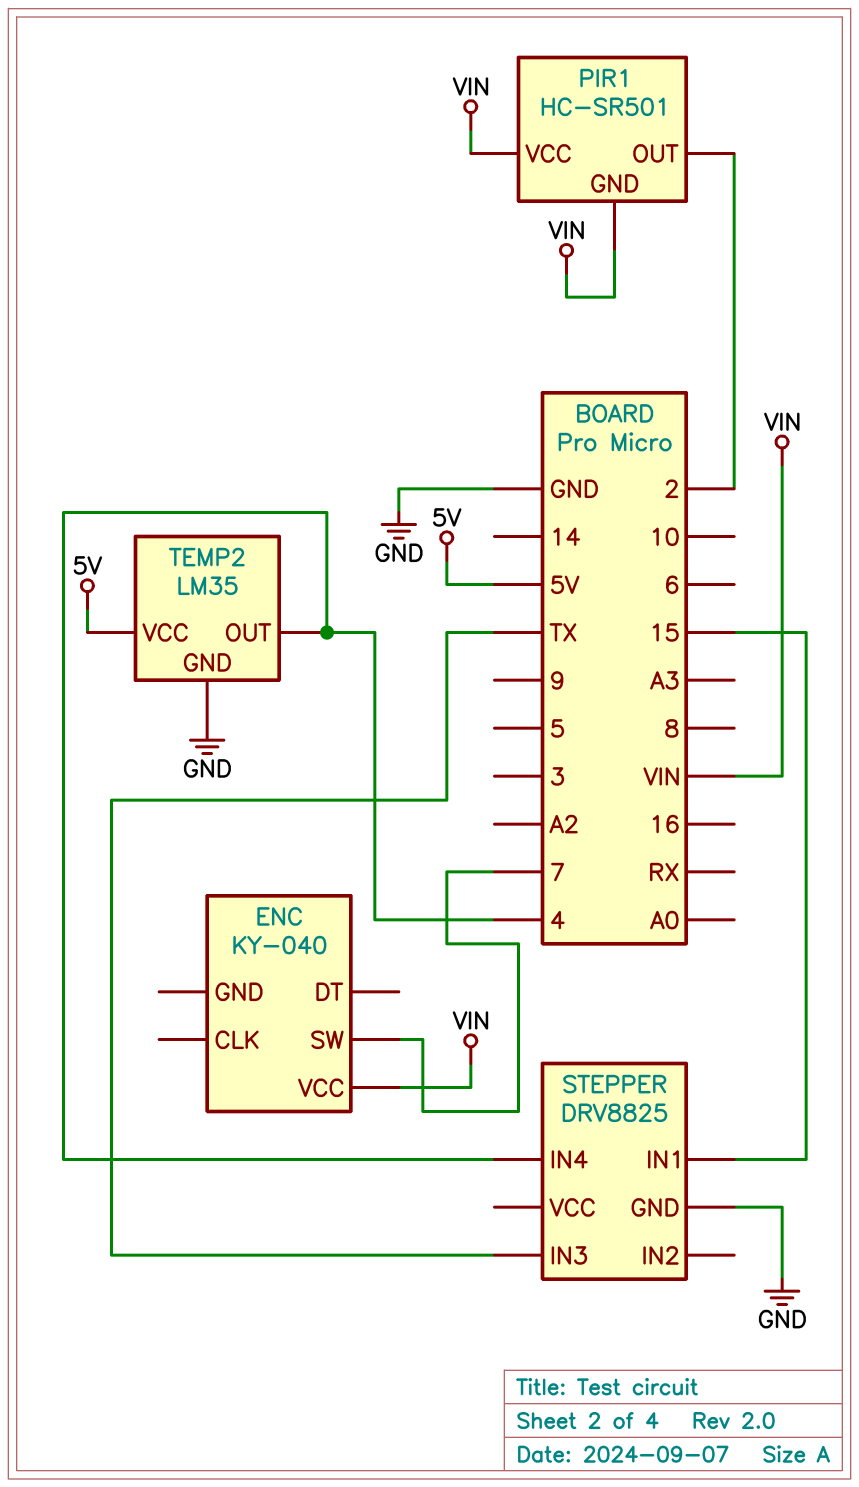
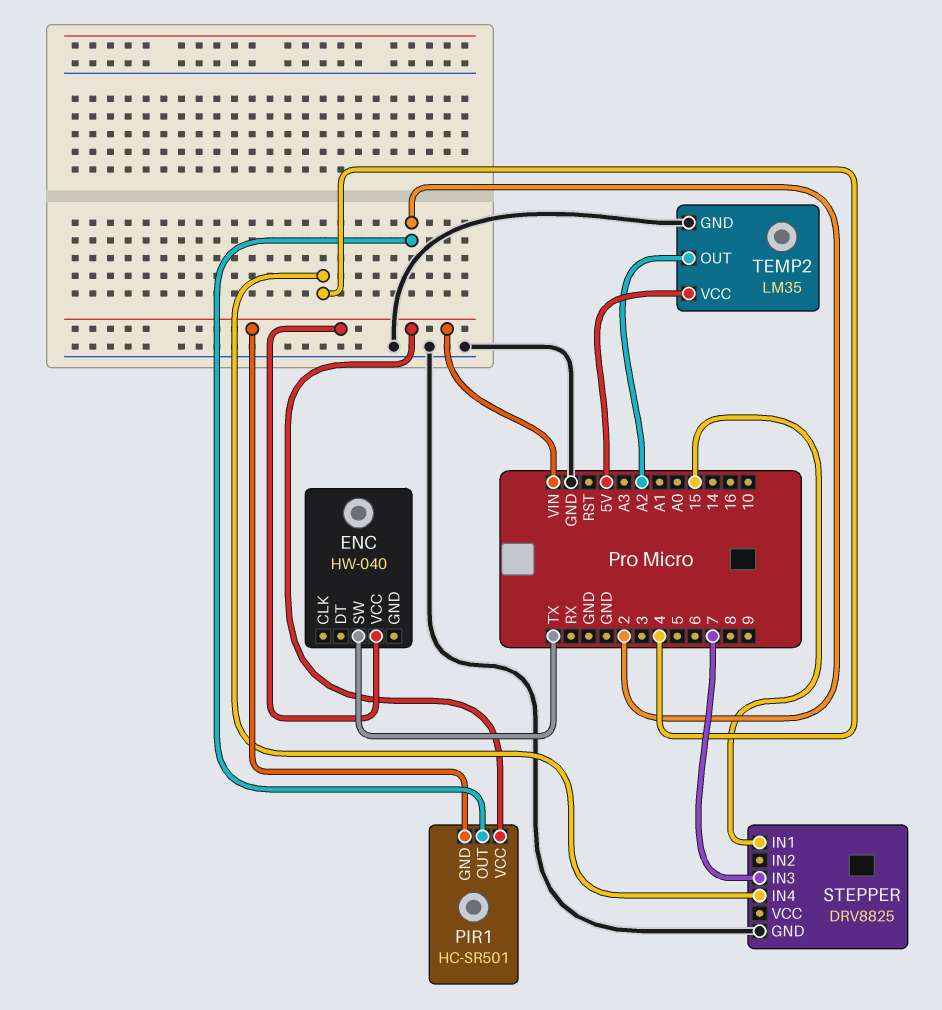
ENC: KY-040 -> HW-040
ENC pin SW: 7 -> TX
STEPPER pin IN3: TX -> 7
TEMP2 pin OUT: 4 -> A2

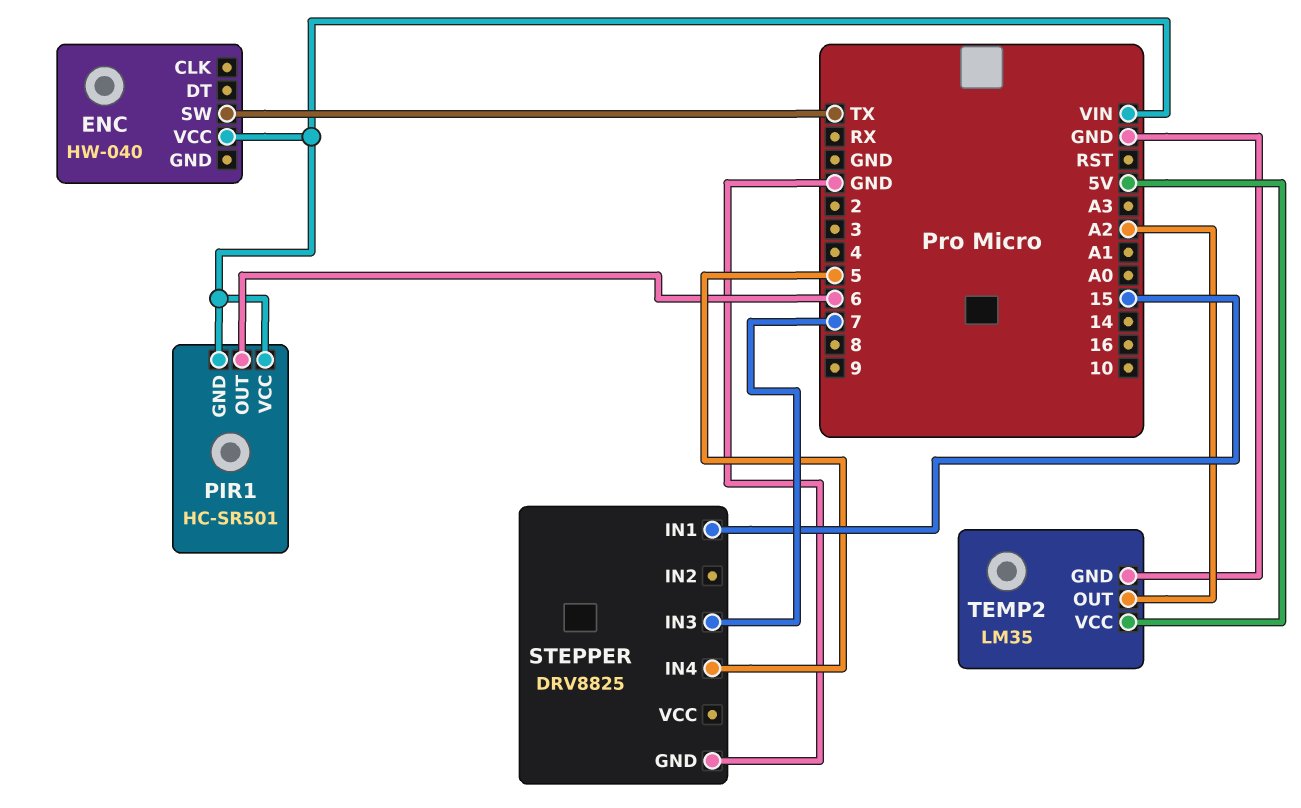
PIR1 pin OUT: 2 -> 6
STEPPER pin IN4: 4 -> 5

